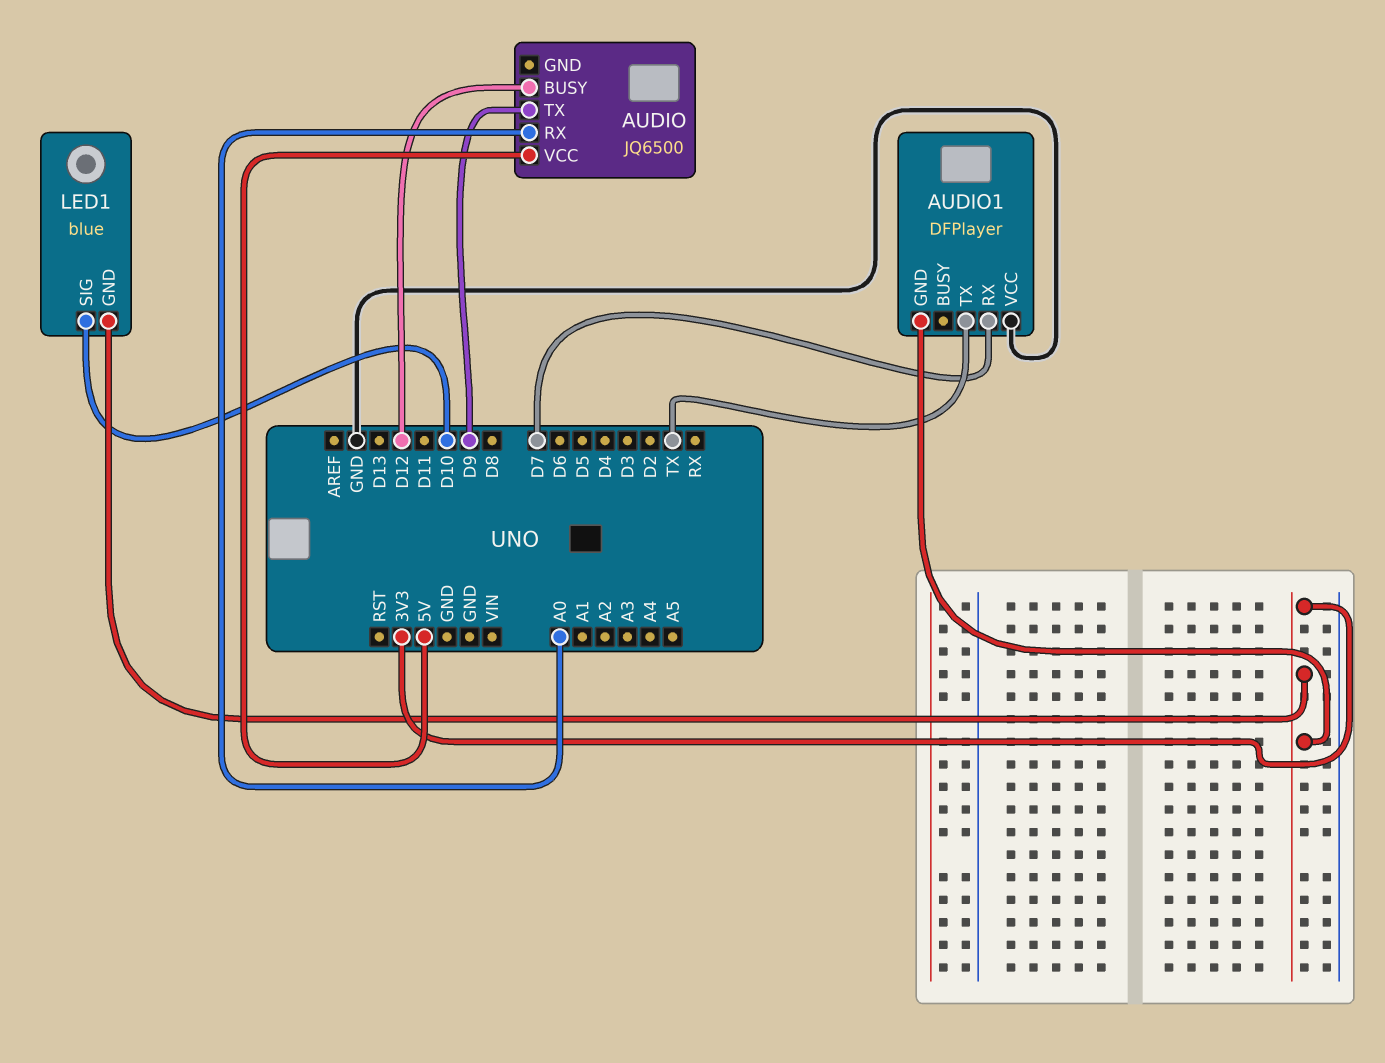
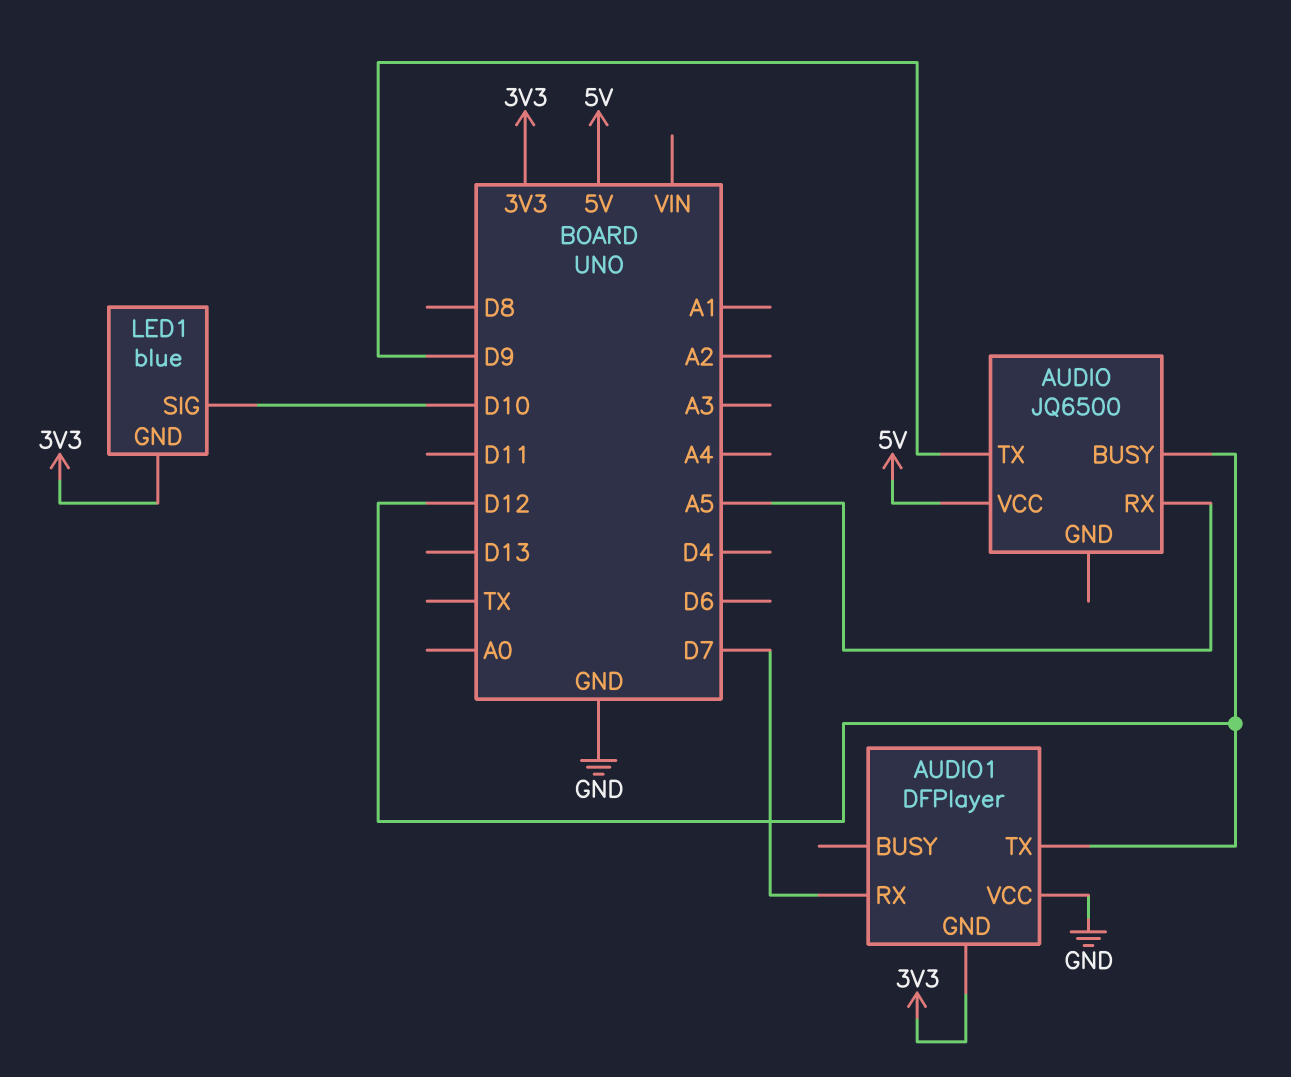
AUDIO pin RX: A0 -> A5
AUDIO1 pin TX: TX -> D12

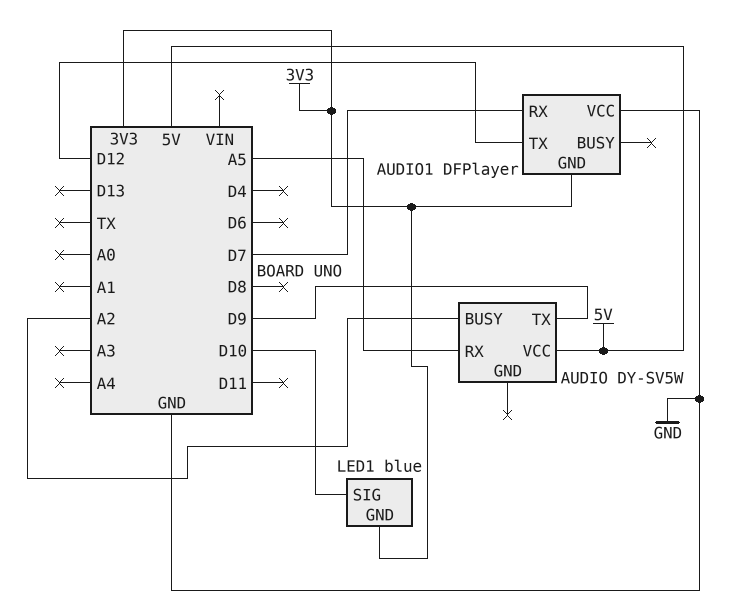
AUDIO: JQ6500 -> DY-SV5W
AUDIO pin BUSY: D12 -> A2

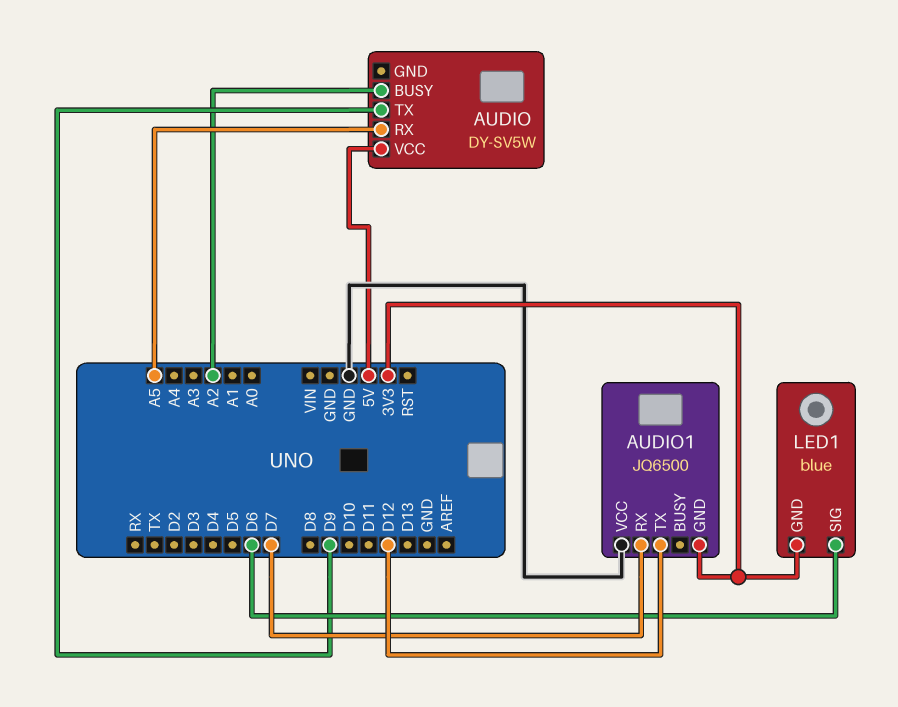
AUDIO1: DFPlayer -> JQ6500
LED1 pin SIG: D10 -> D6

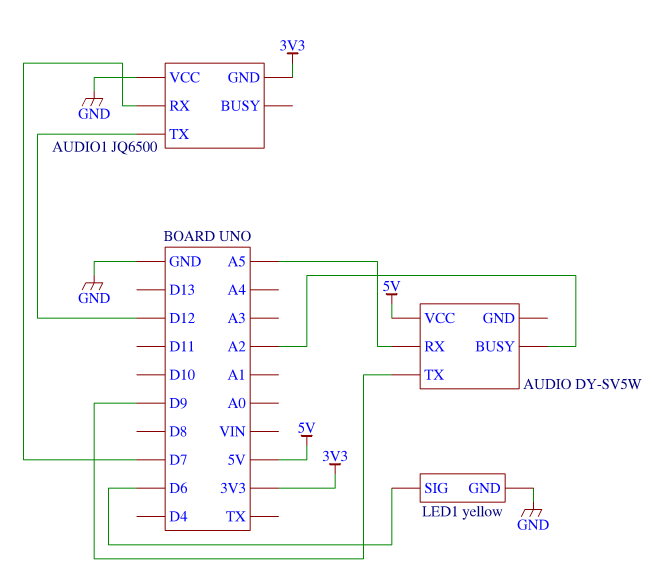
LED1: blue -> yellow
LED1 pin GND: 3V3 -> GND

